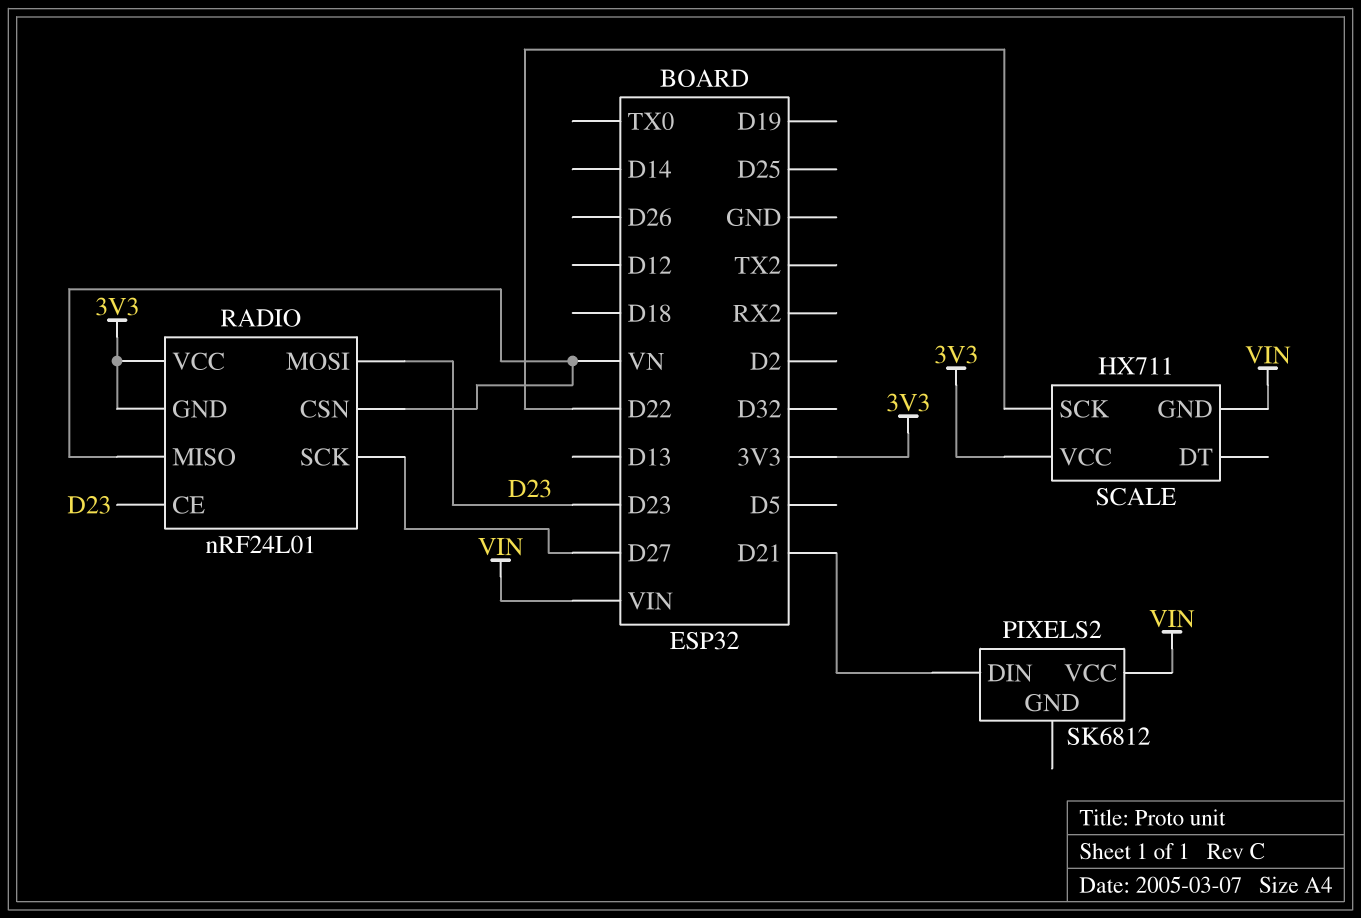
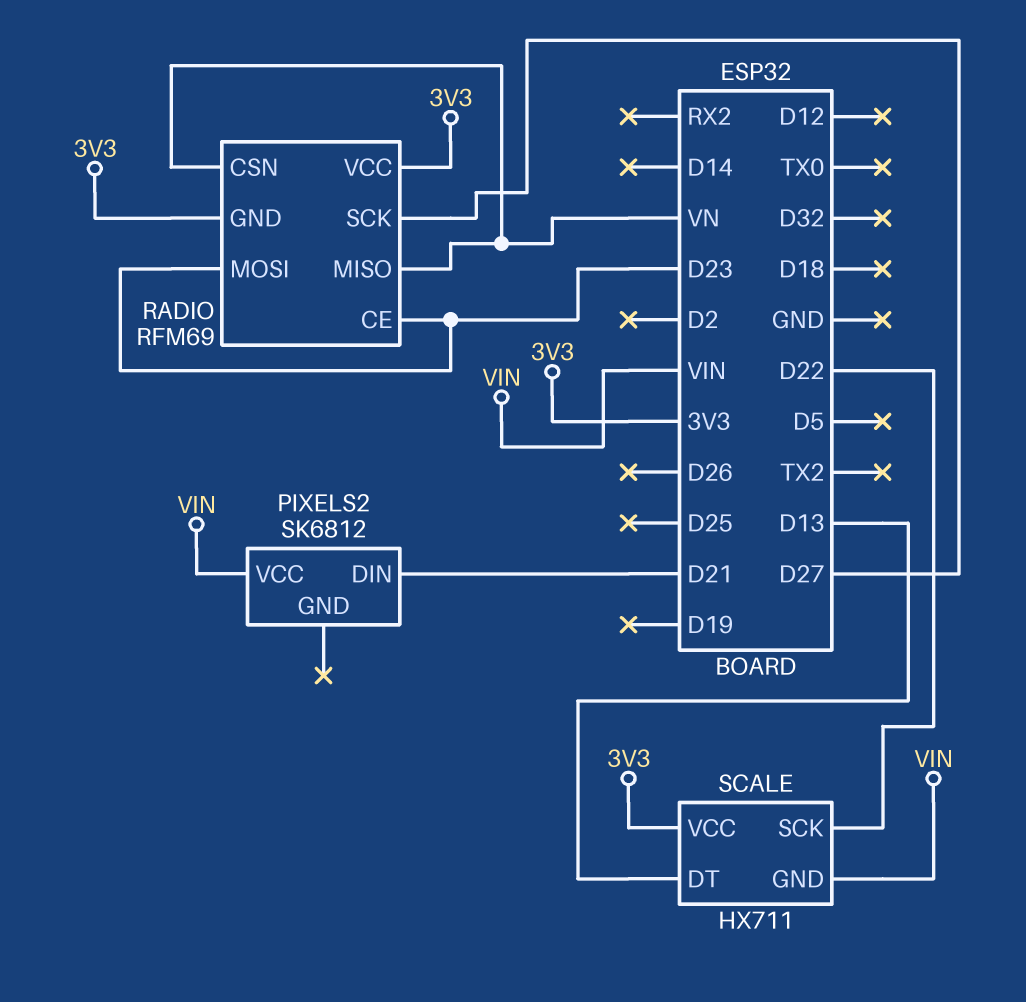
RADIO: nRF24L01 -> RFM69
SCALE pin DT: none -> D13

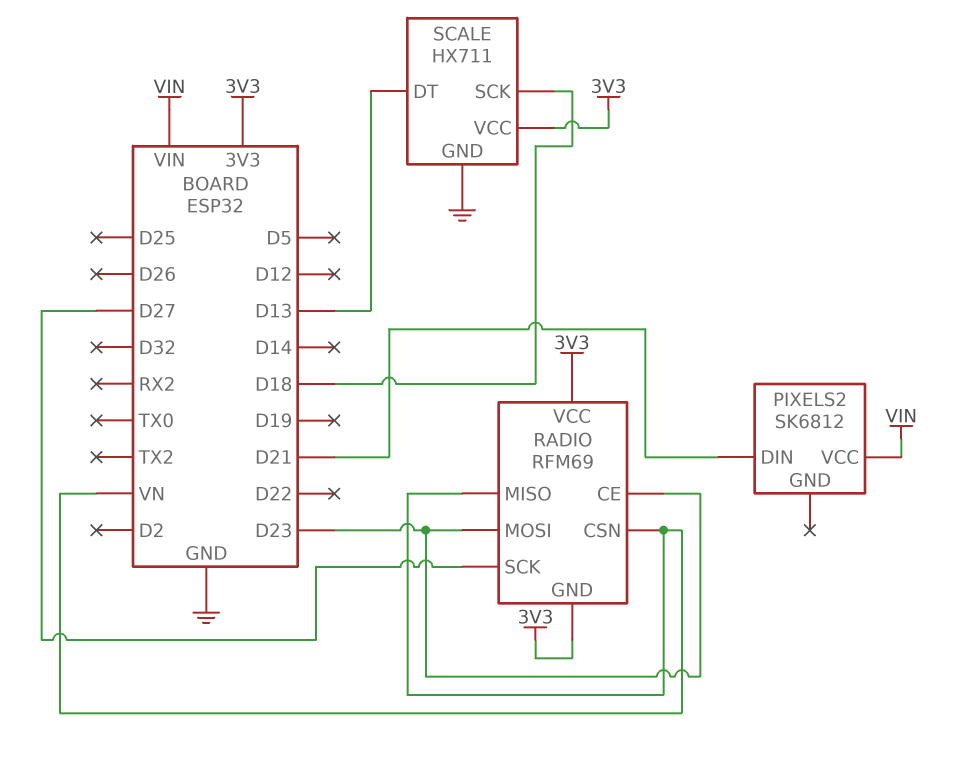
SCALE pin GND: VIN -> GND
SCALE pin SCK: D22 -> D18

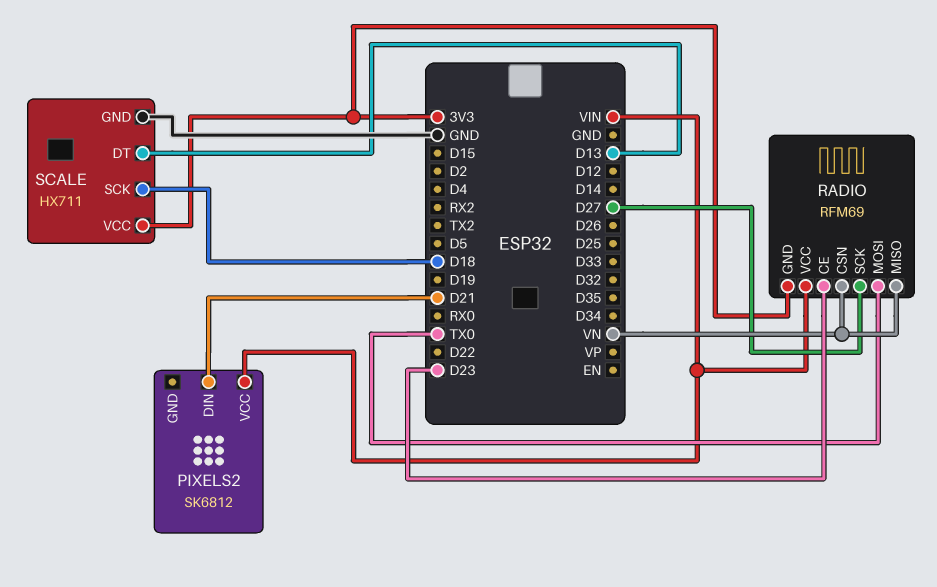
RADIO pin MOSI: D23 -> TX0
RADIO pin VCC: 3V3 -> VIN

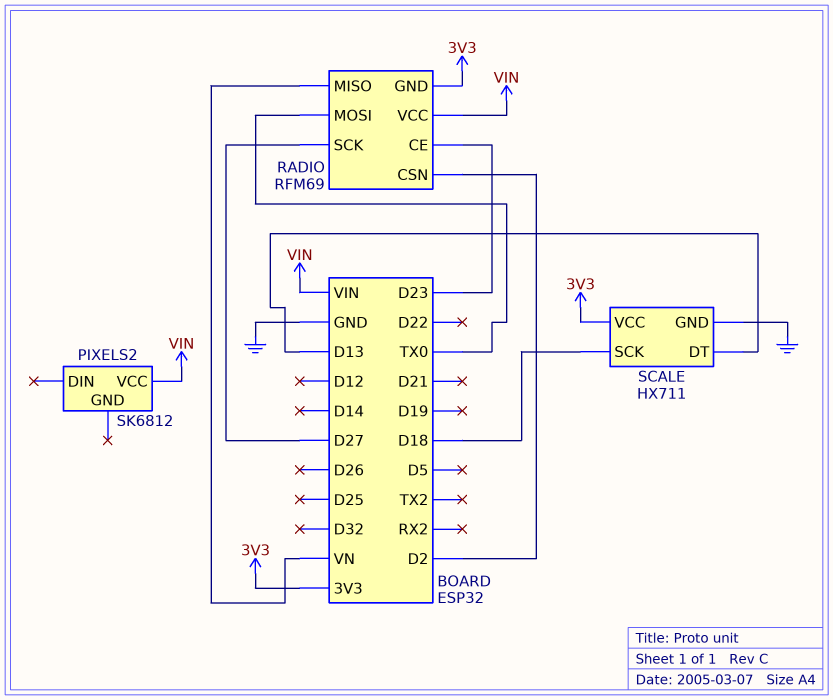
PIXELS2 pin DIN: D21 -> none
RADIO pin CSN: VN -> D2

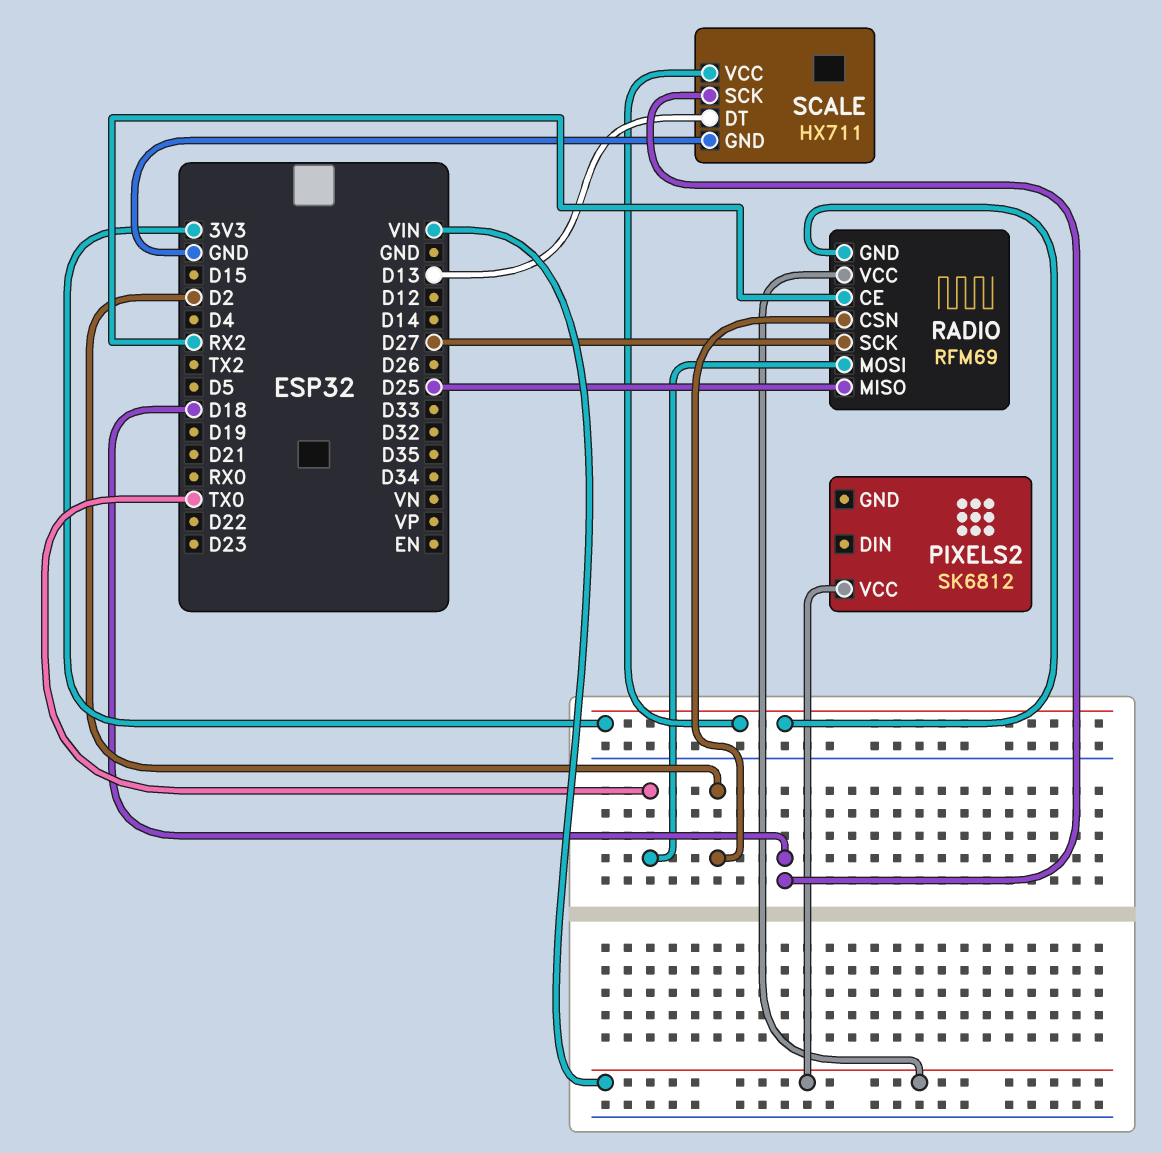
RADIO pin CE: D23 -> RX2
RADIO pin MISO: VN -> D25

